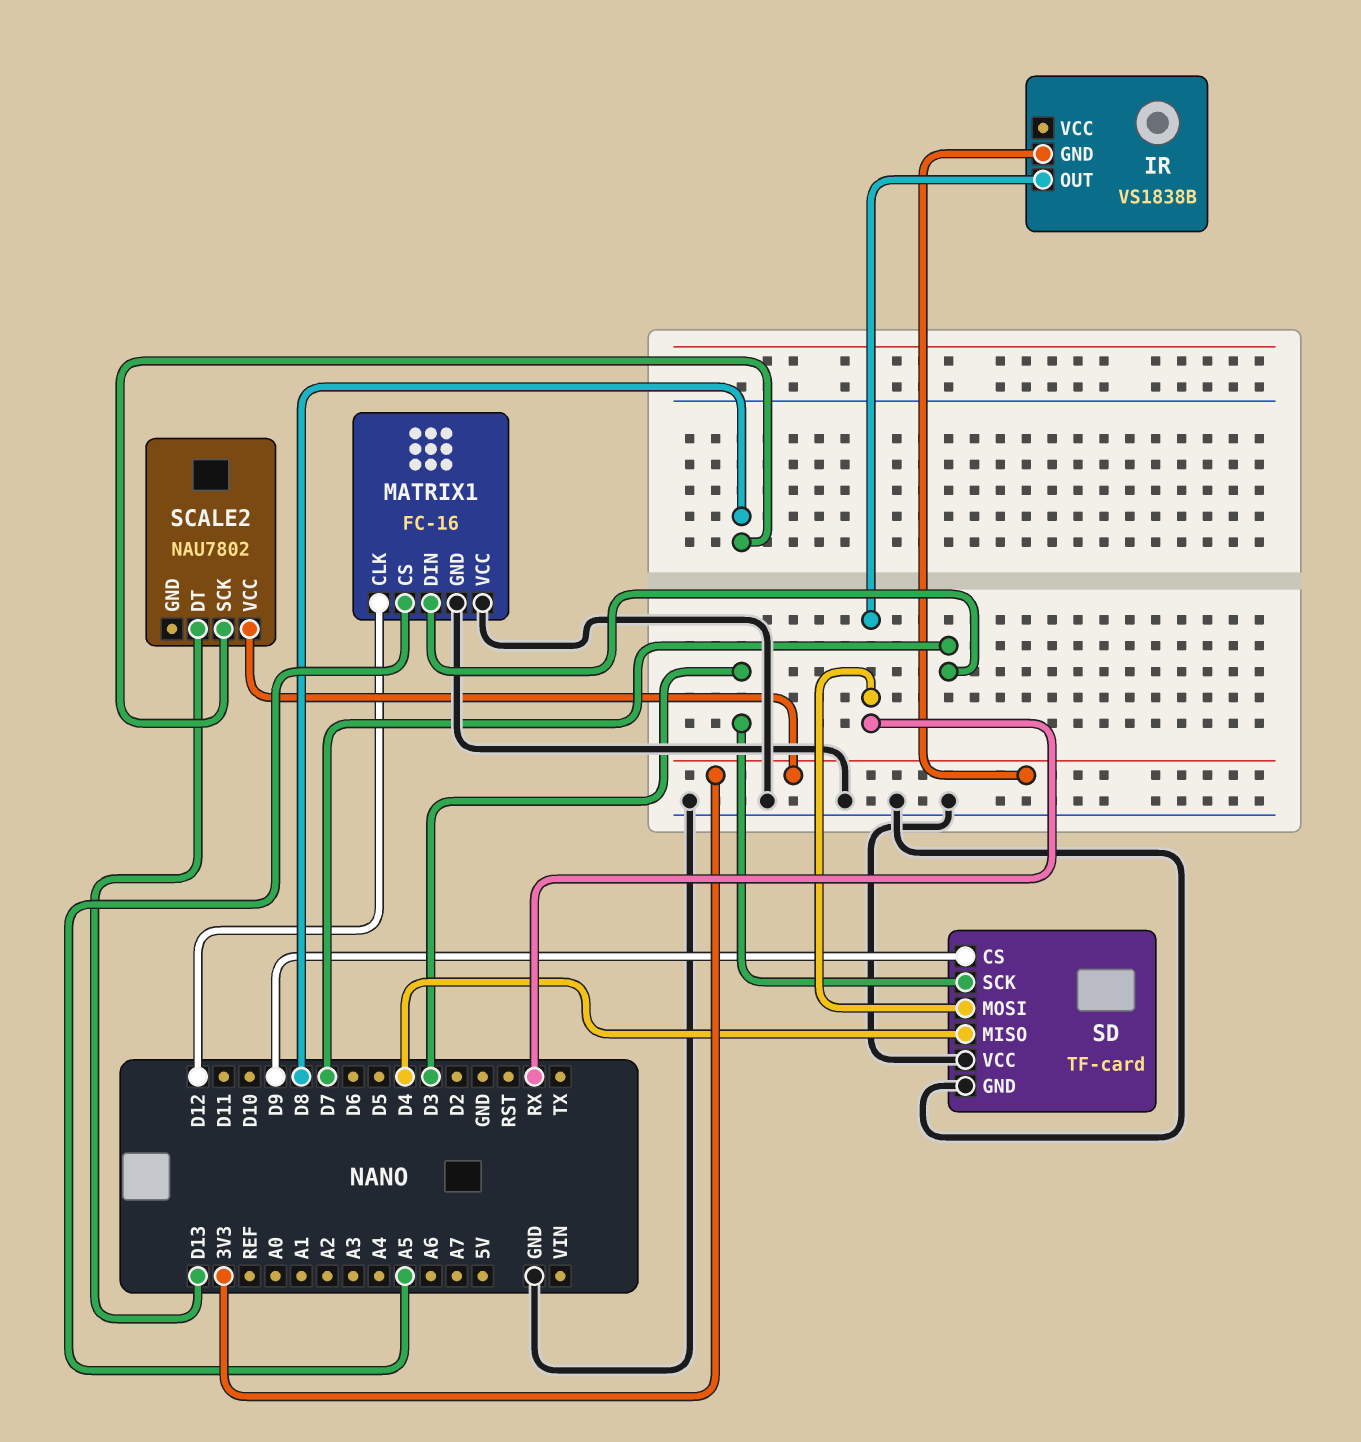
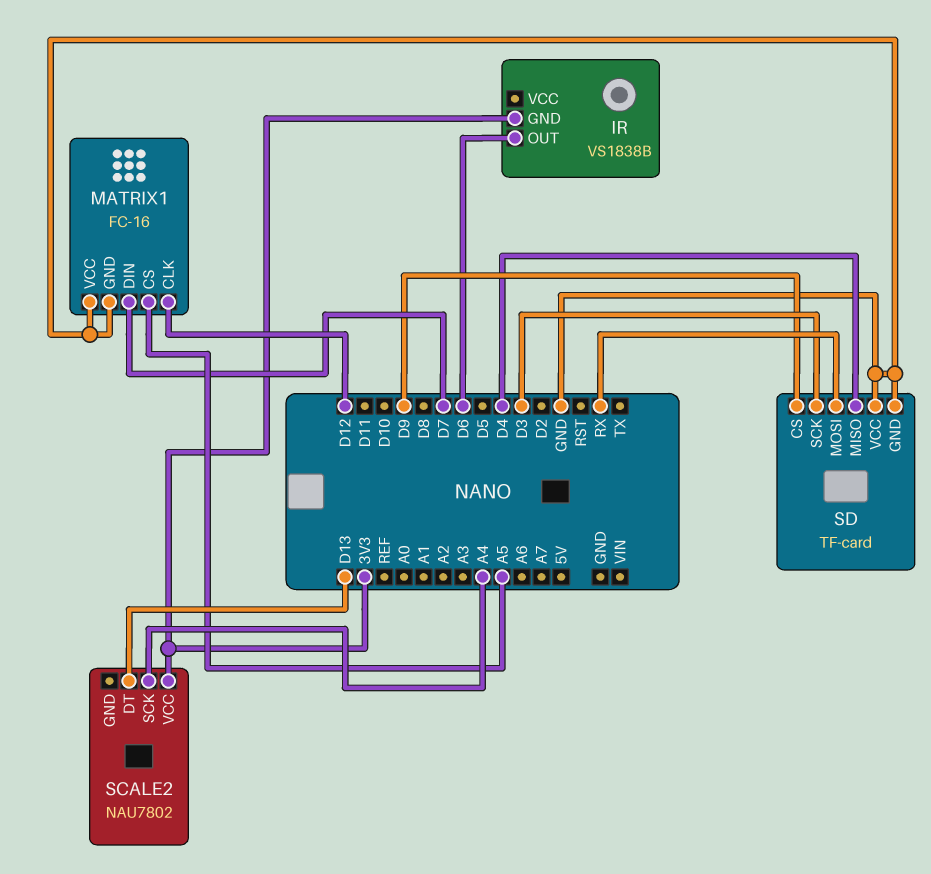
IR pin OUT: RX -> D6
SCALE2 pin SCK: D8 -> A4

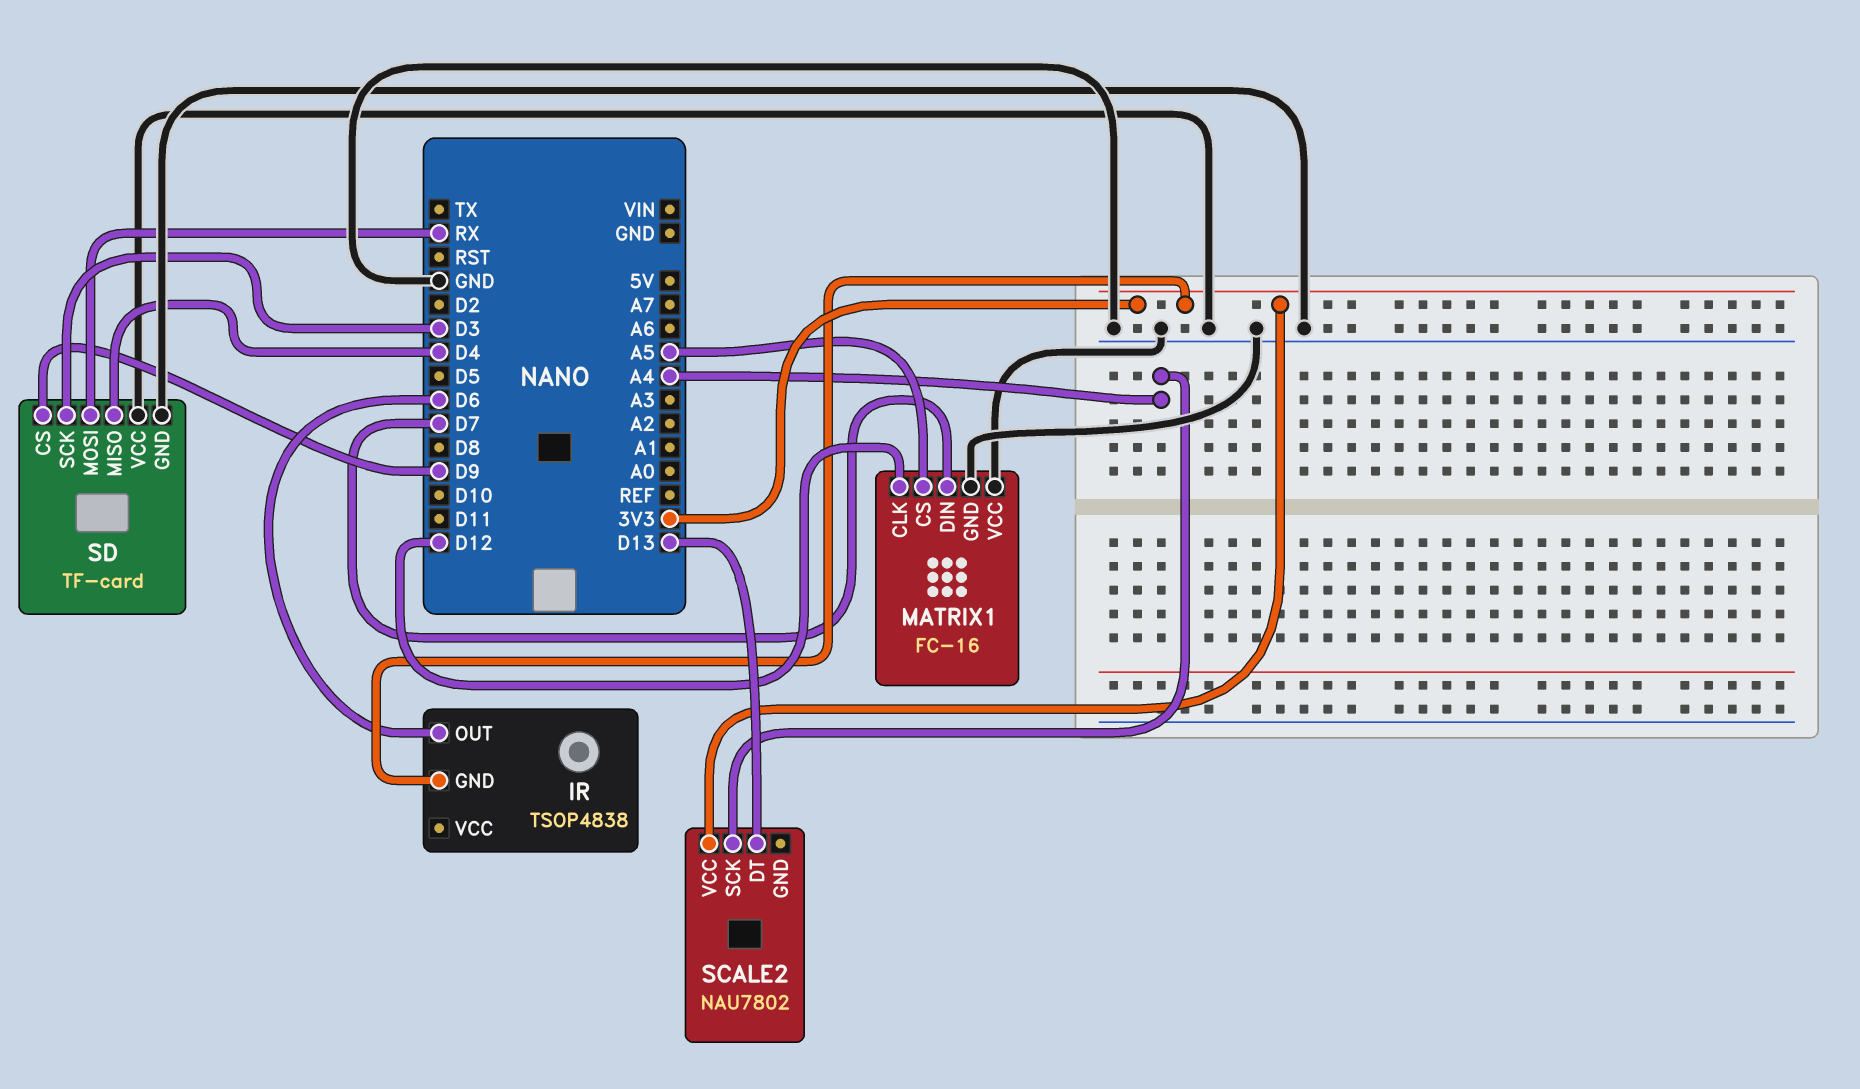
IR: VS1838B -> TSOP4838

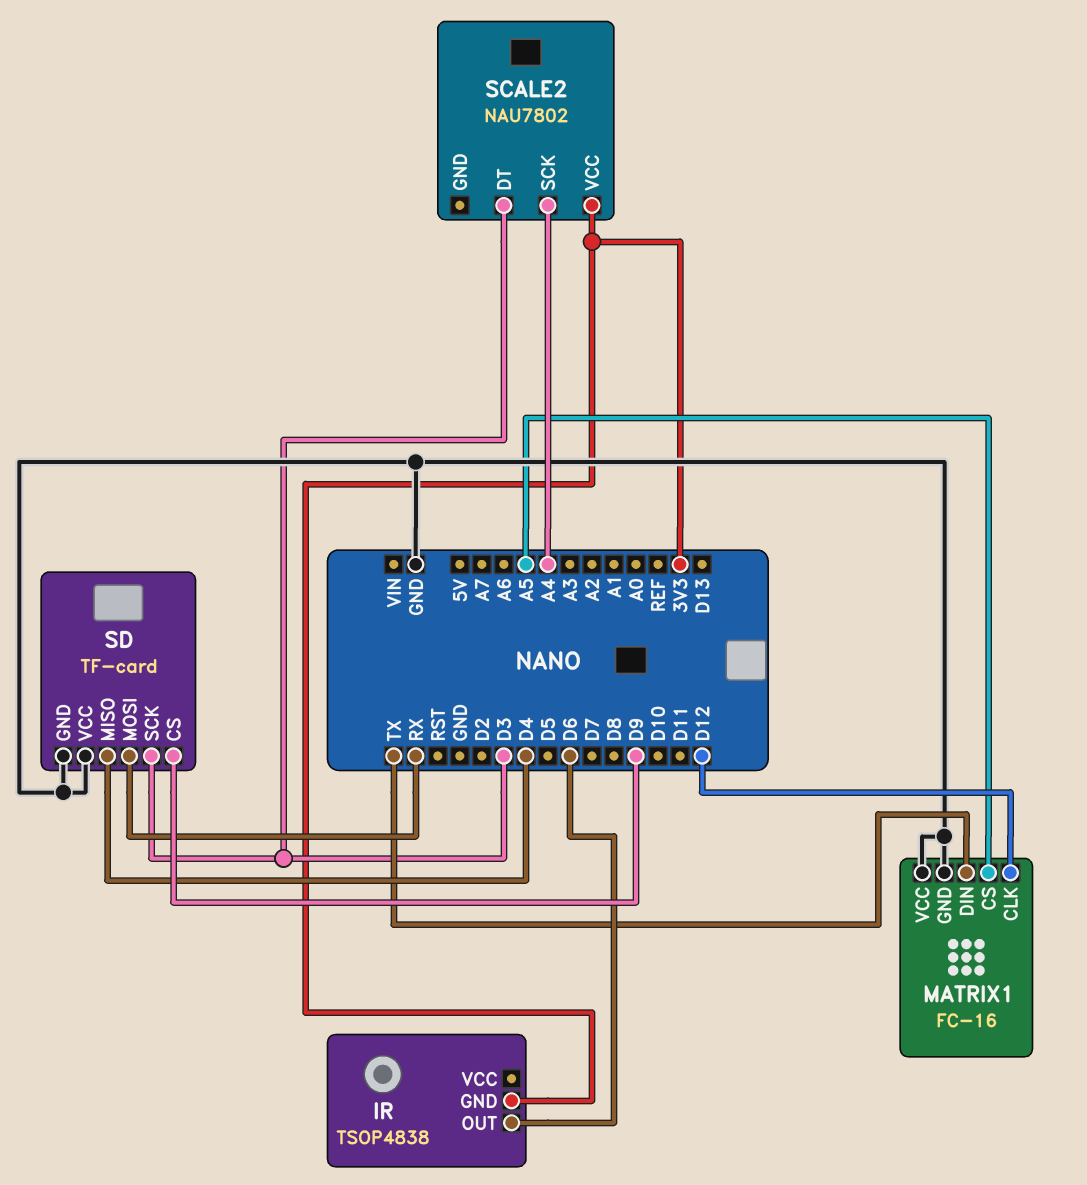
MATRIX1 pin DIN: D7 -> TX
SCALE2 pin DT: D13 -> D3

